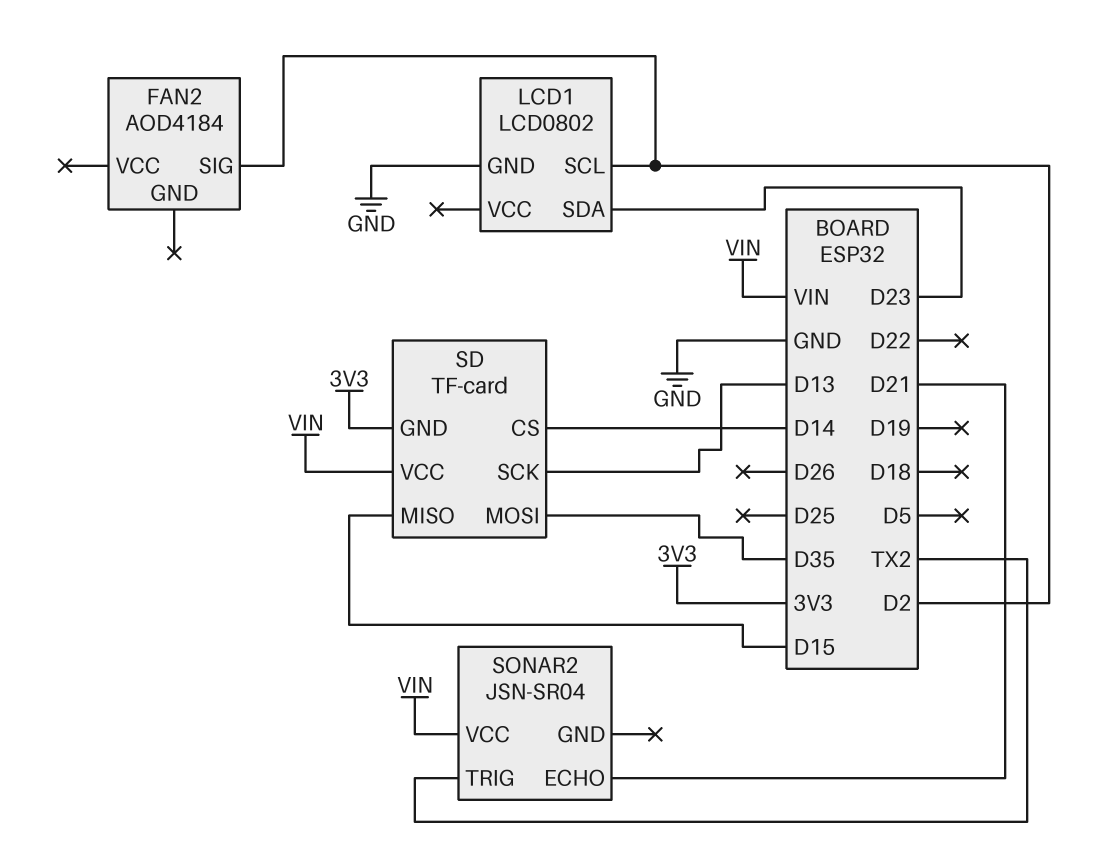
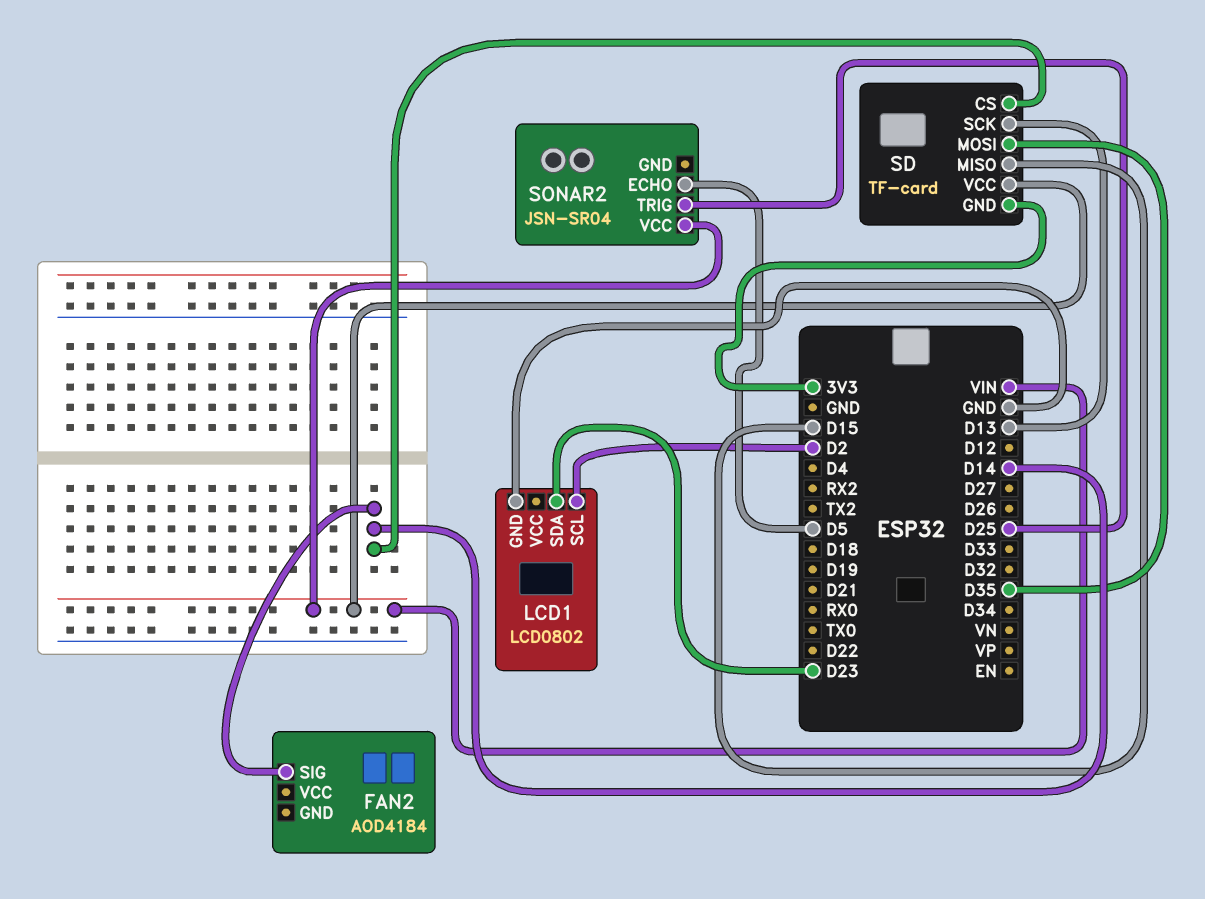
FAN2 pin SIG: D2 -> D14
SONAR2 pin ECHO: D21 -> D5
SONAR2 pin TRIG: TX2 -> D25

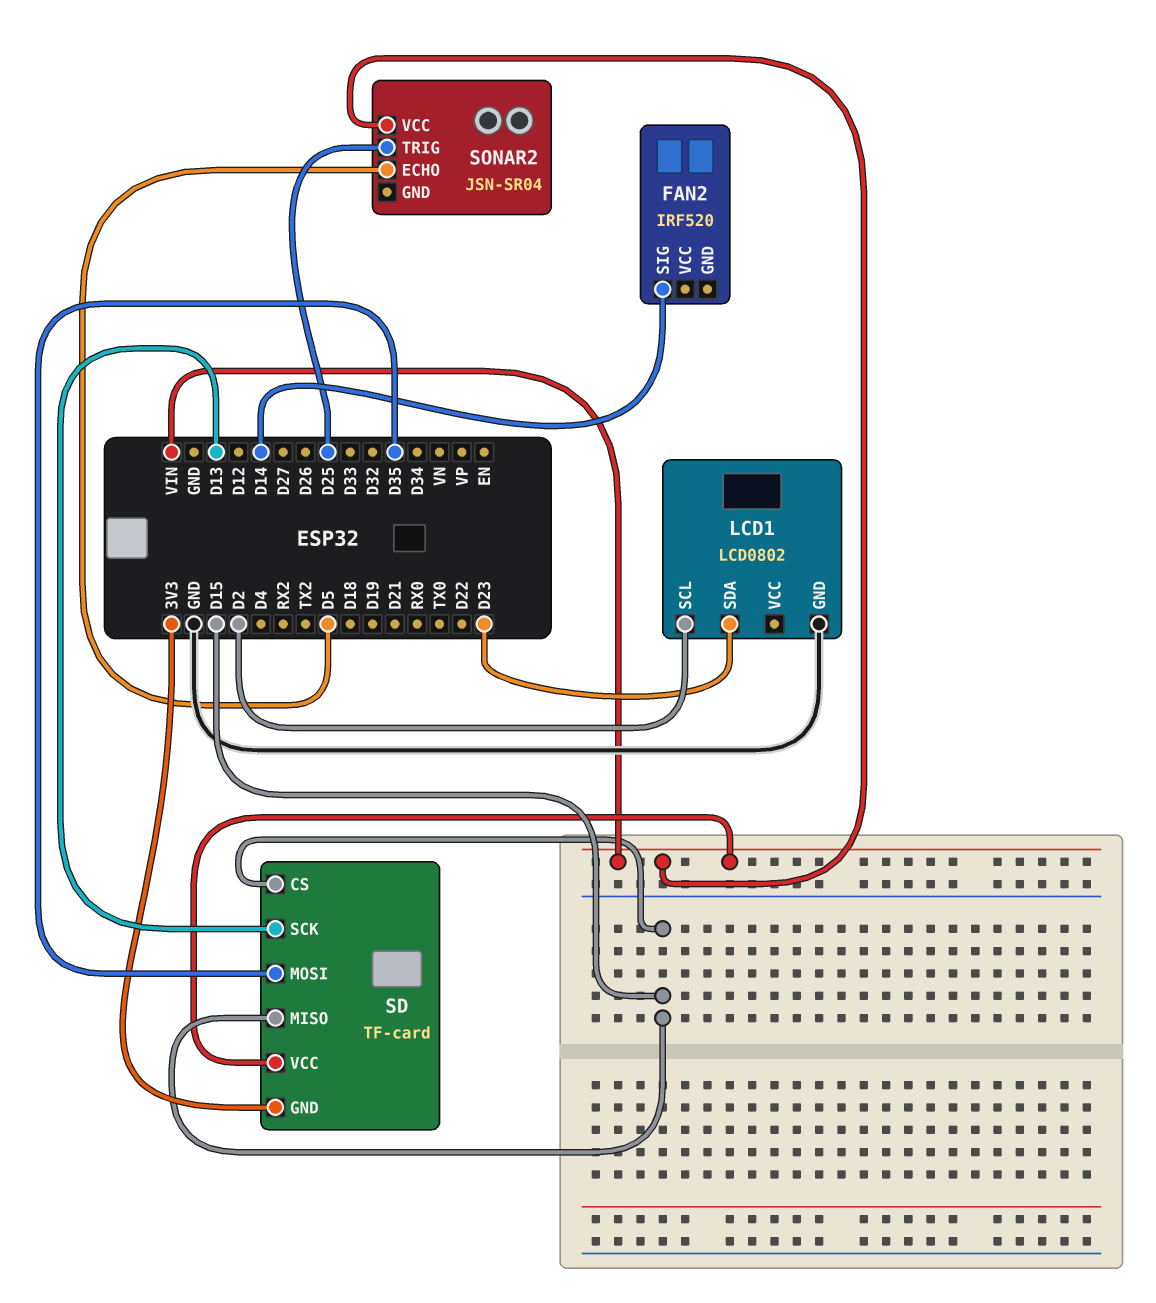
FAN2: AOD4184 -> IRF520
SD pin CS: D14 -> D15

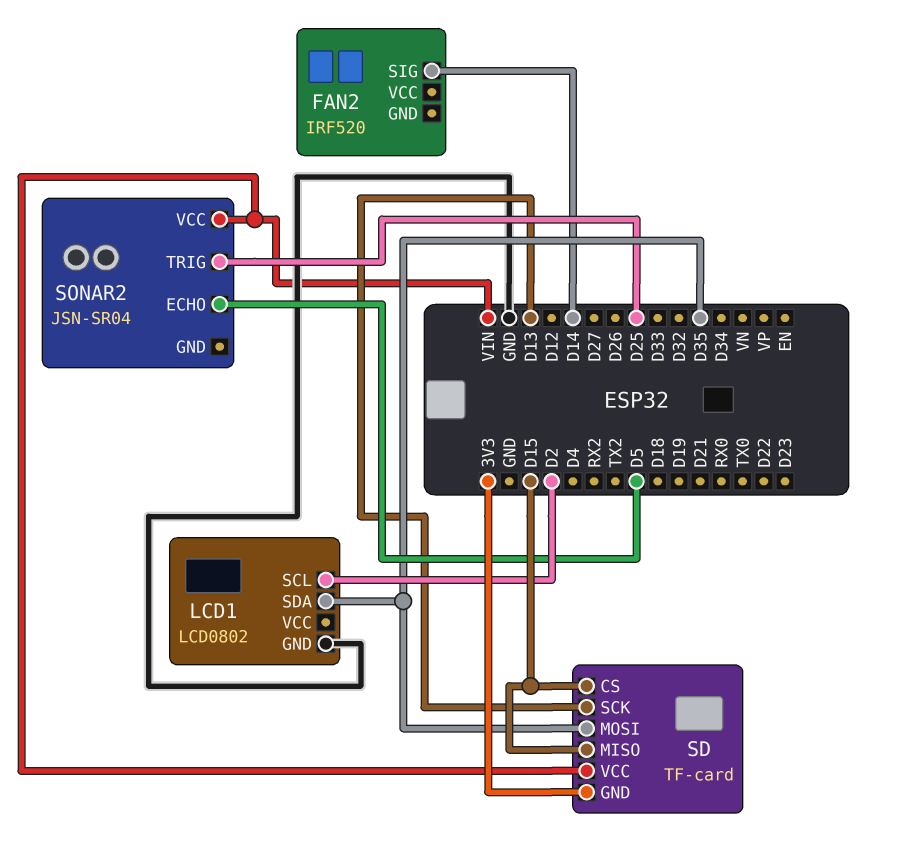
LCD1 pin SDA: D23 -> D35

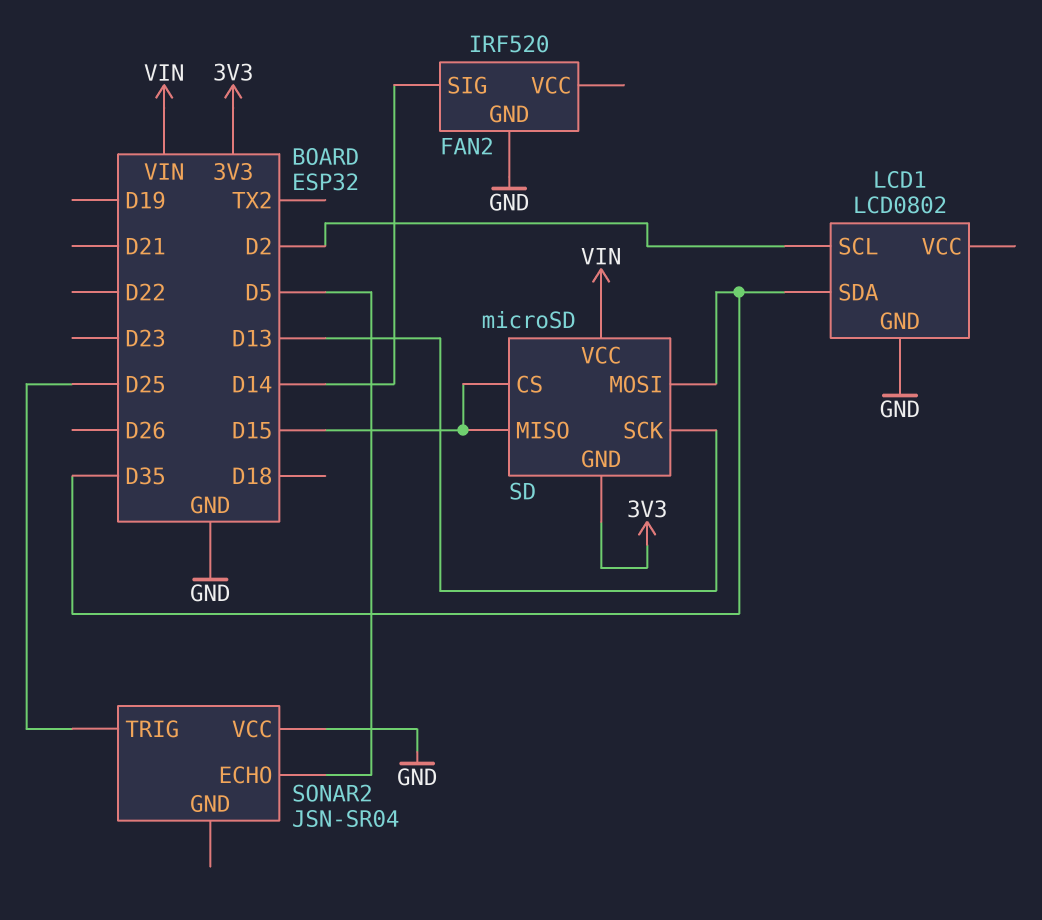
FAN2 pin GND: none -> GND
SD: TF-card -> microSD
SONAR2 pin VCC: VIN -> GND

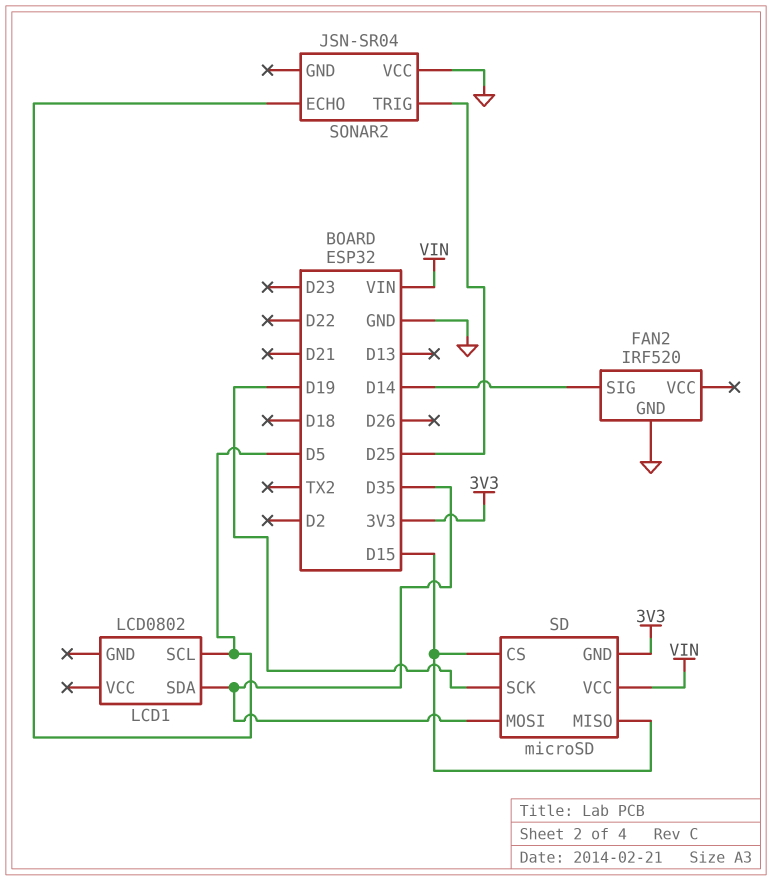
LCD1 pin GND: GND -> none
LCD1 pin SCL: D2 -> D5
SD pin SCK: D13 -> D19

